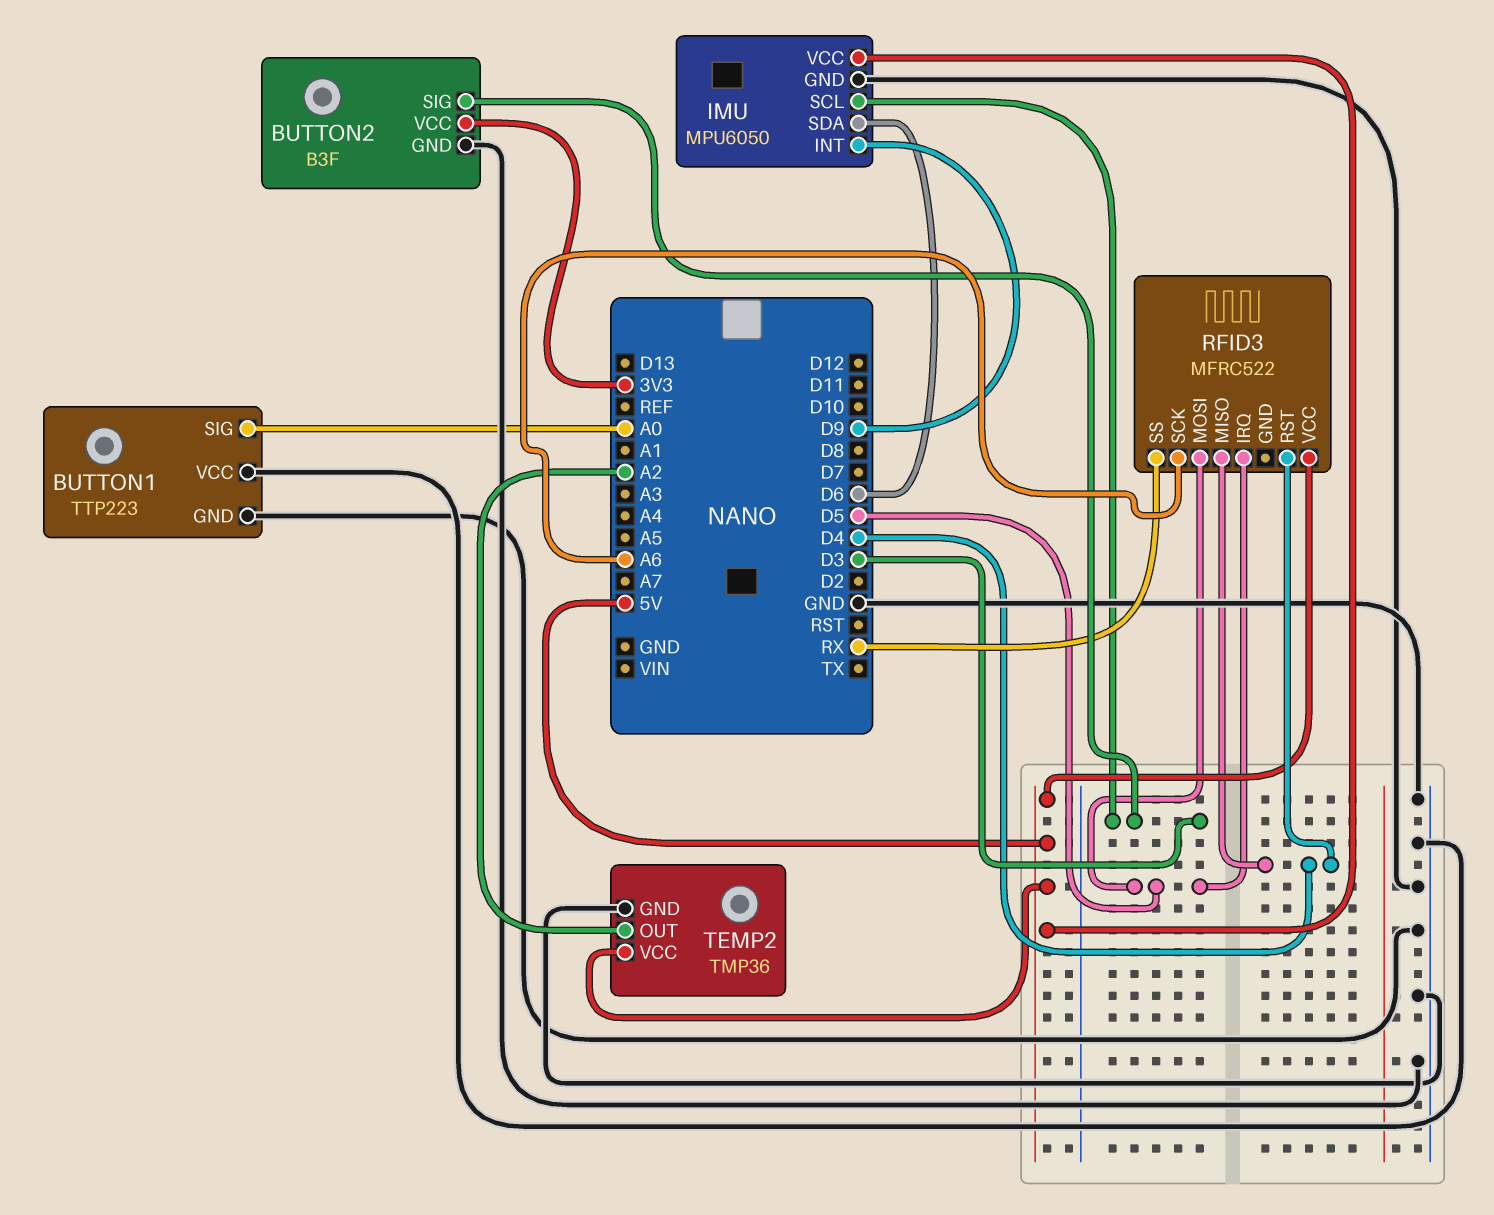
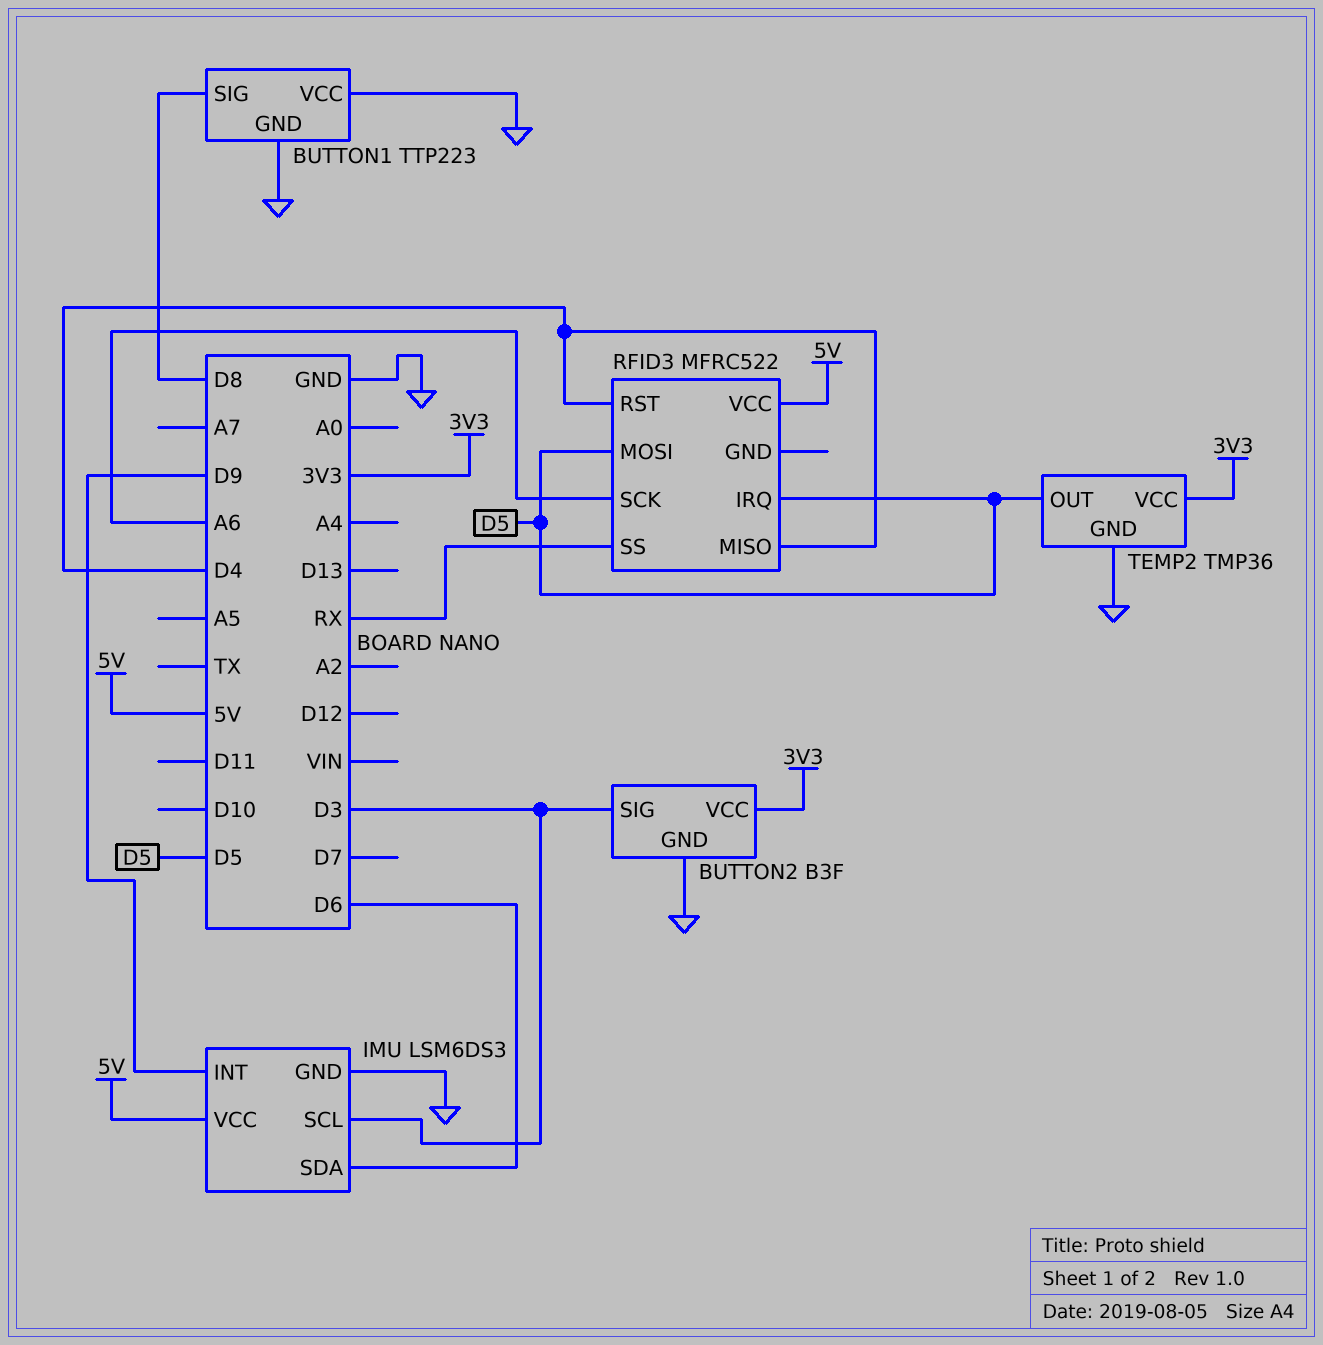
BUTTON1 pin SIG: A0 -> D8
IMU: MPU6050 -> LSM6DS3
TEMP2 pin OUT: A2 -> D5
TEMP2 pin VCC: 5V -> 3V3

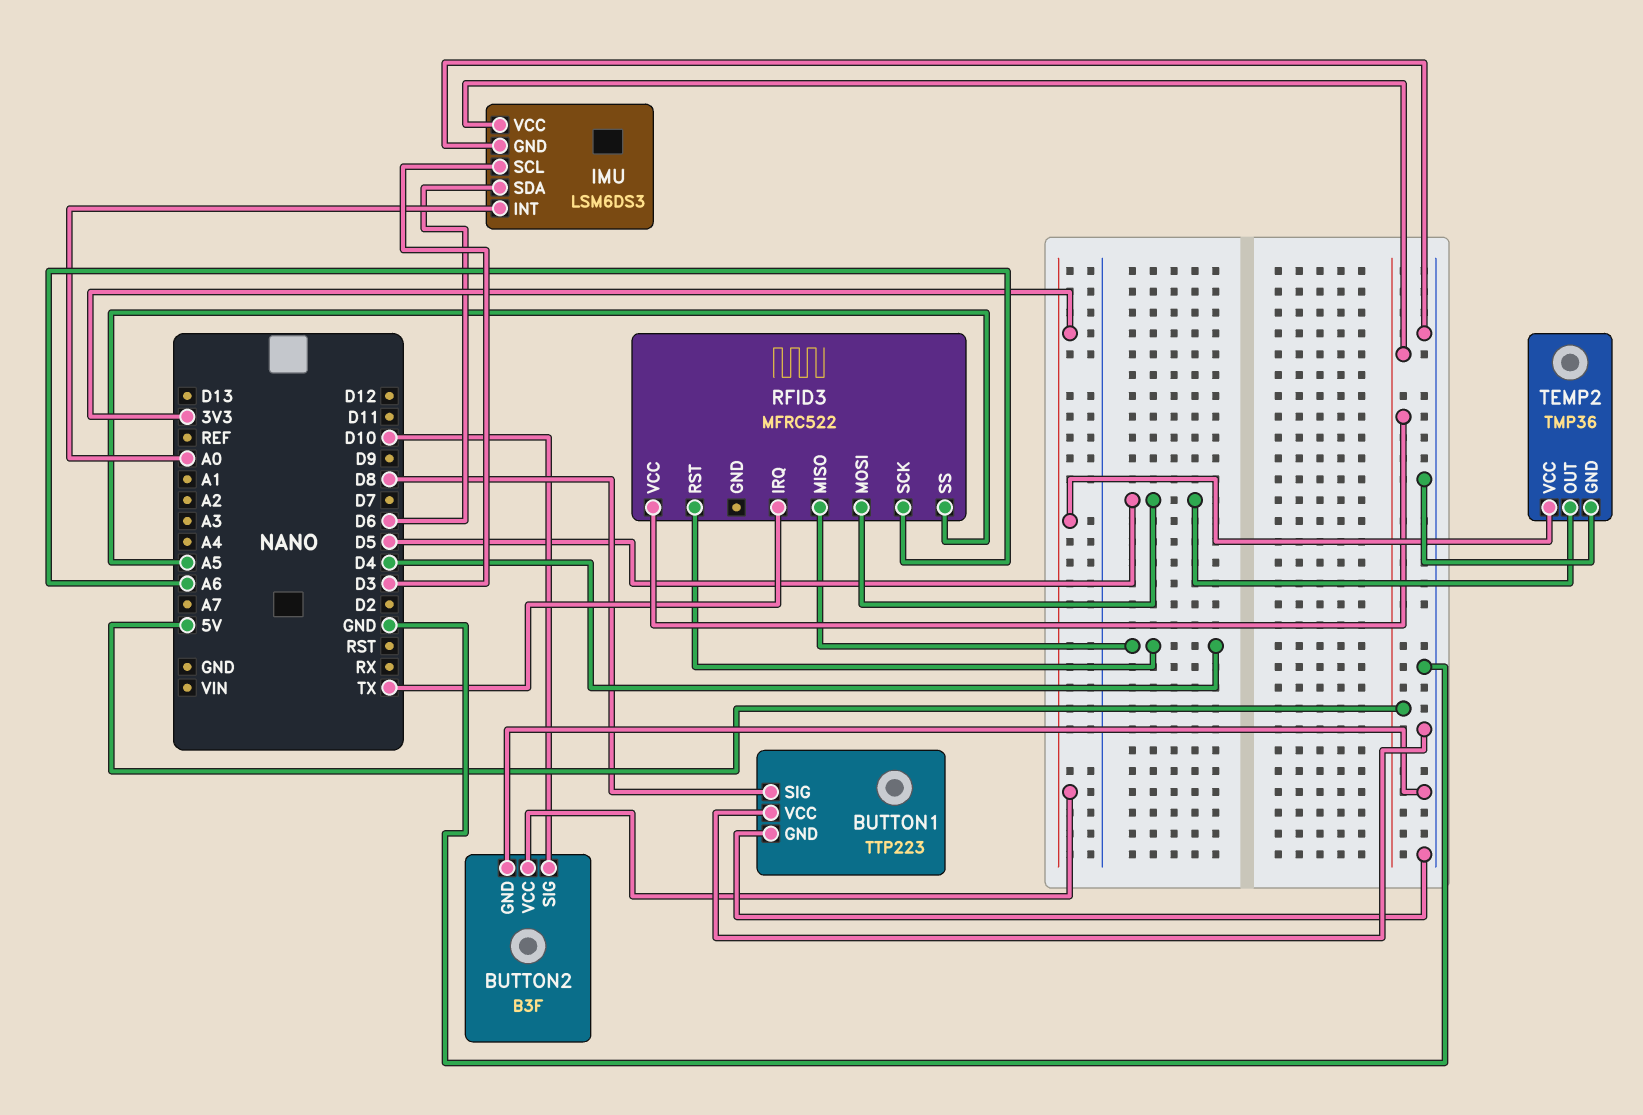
BUTTON2 pin SIG: D3 -> D10
IMU pin INT: D9 -> A0
RFID3 pin IRQ: D5 -> TX
RFID3 pin SS: RX -> A5

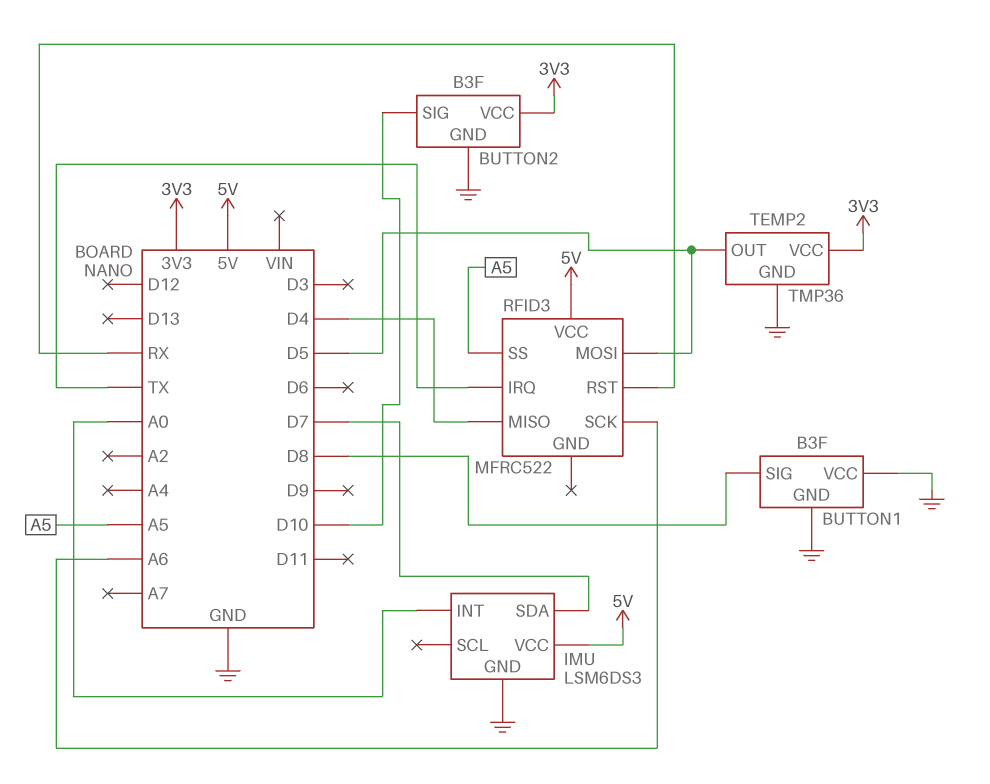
BUTTON1: TTP223 -> B3F
IMU pin SCL: D3 -> none
IMU pin SDA: D6 -> D7
RFID3 pin RST: D4 -> RX

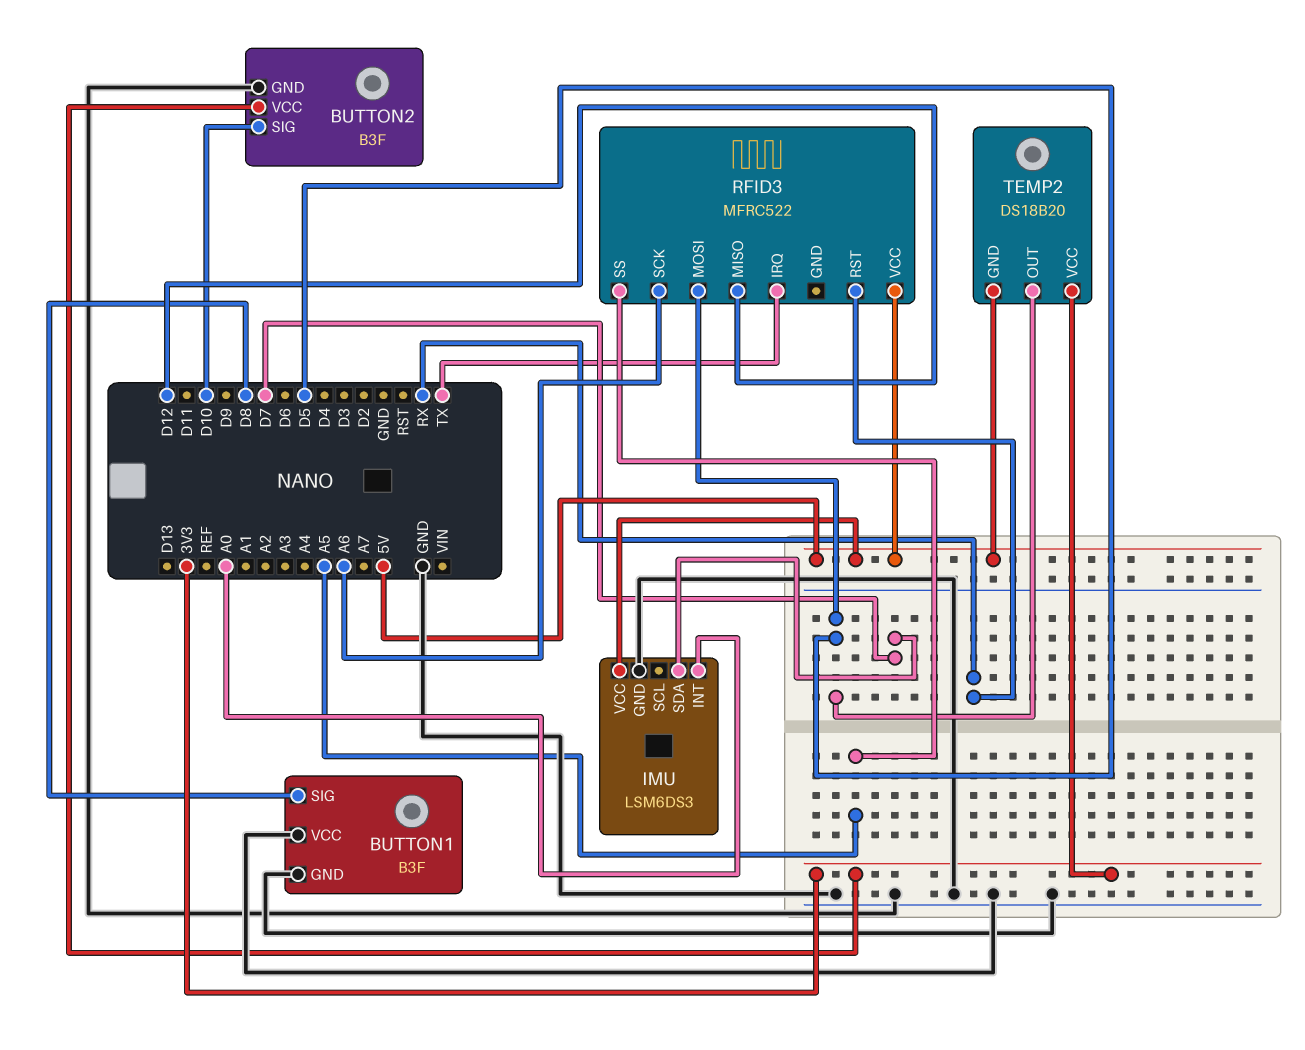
RFID3 pin MISO: D4 -> D12
TEMP2: TMP36 -> DS18B20
TEMP2 pin GND: GND -> 5V

